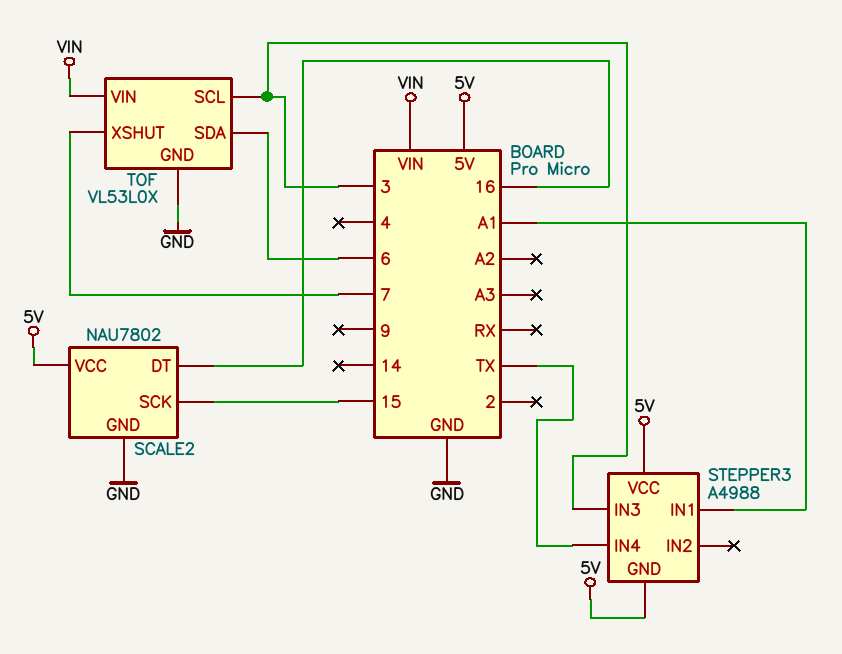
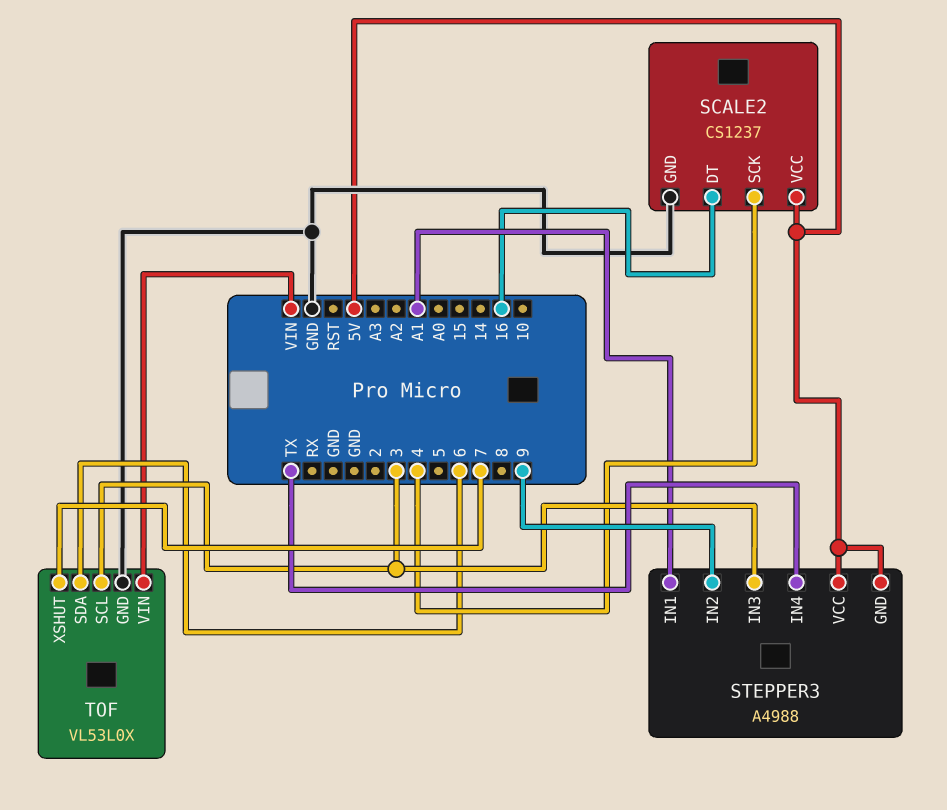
SCALE2: NAU7802 -> CS1237
SCALE2 pin SCK: 15 -> 4
STEPPER3 pin IN2: none -> 9

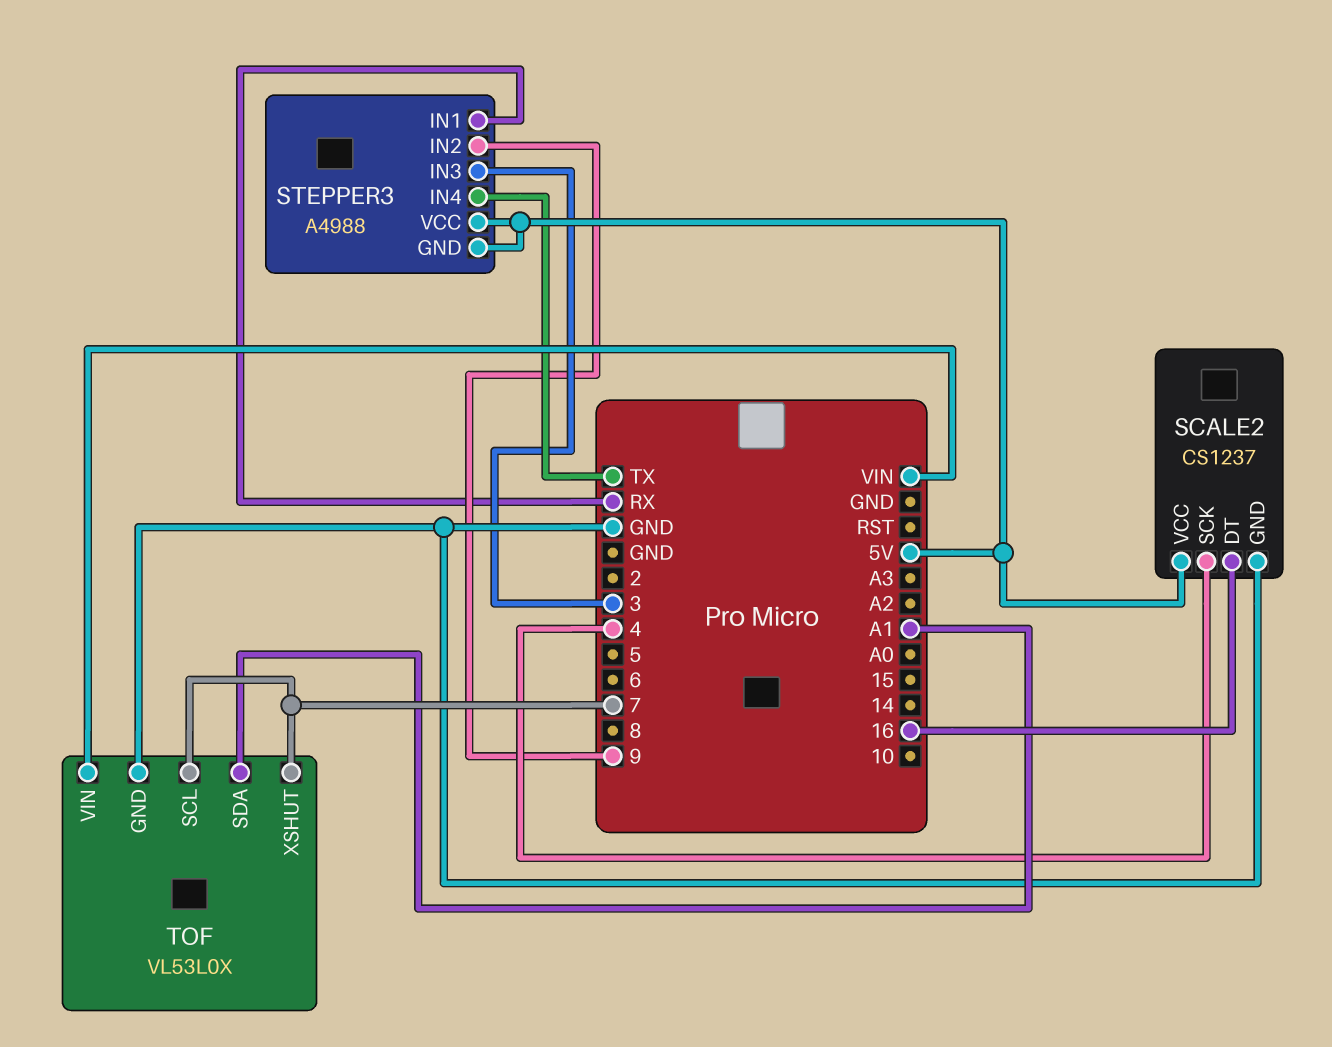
STEPPER3 pin IN1: A1 -> RX
TOF pin SCL: 3 -> 7
TOF pin SDA: 6 -> A1

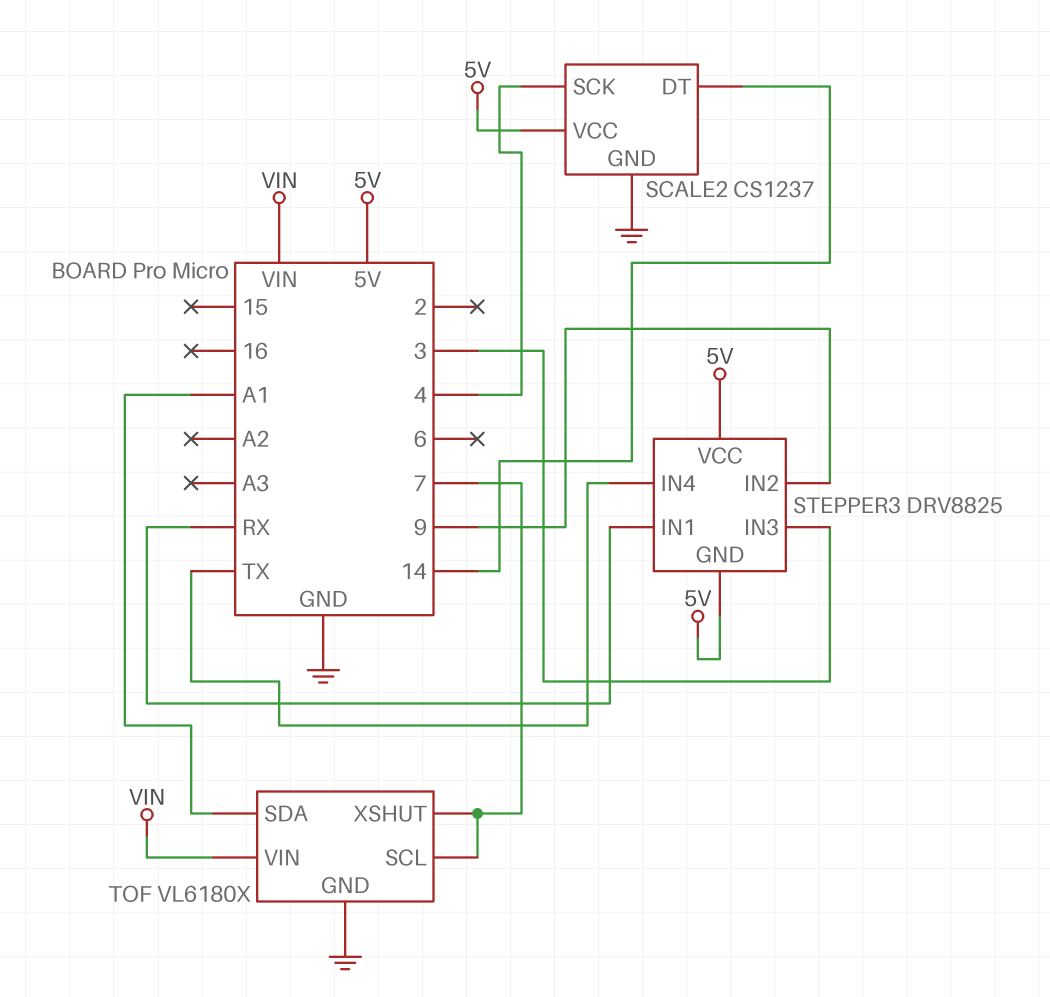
SCALE2 pin DT: 16 -> 14
STEPPER3: A4988 -> DRV8825
TOF: VL53L0X -> VL6180X

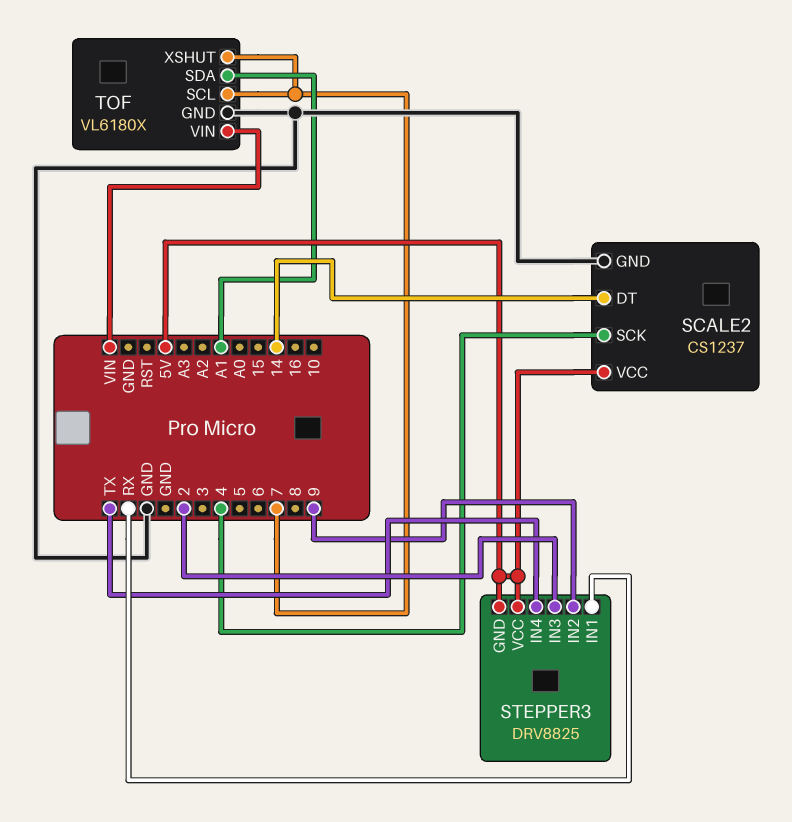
STEPPER3 pin IN3: 3 -> 2

